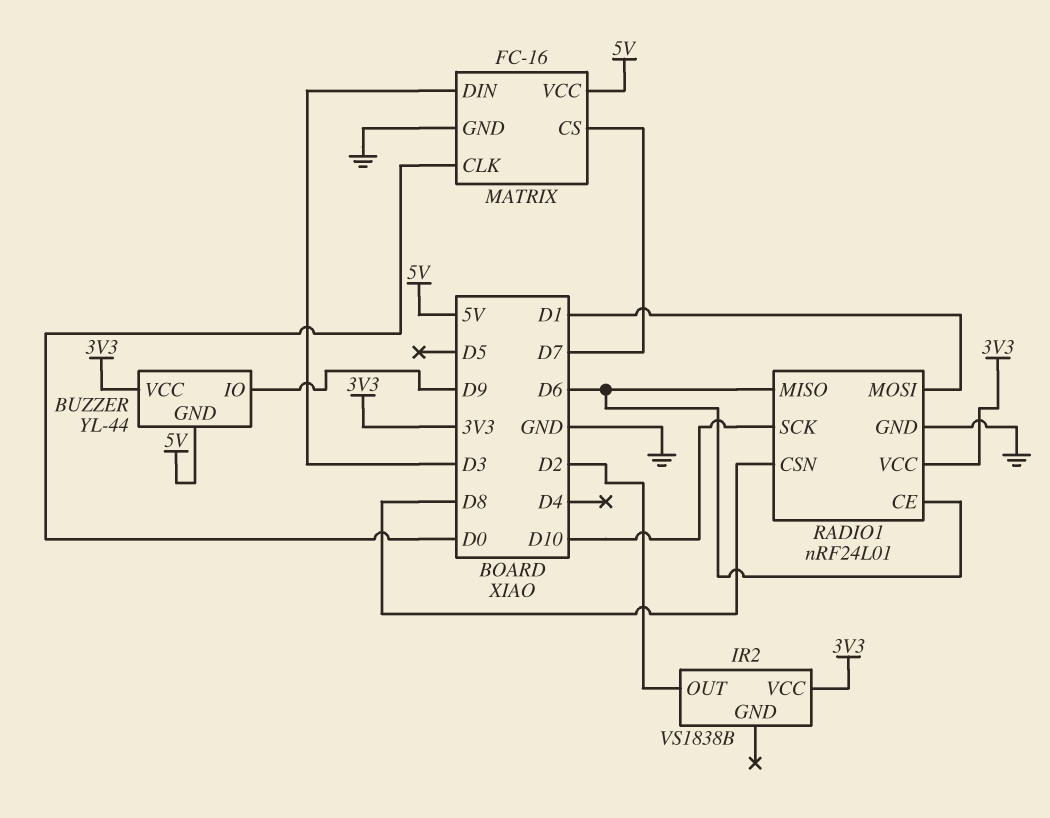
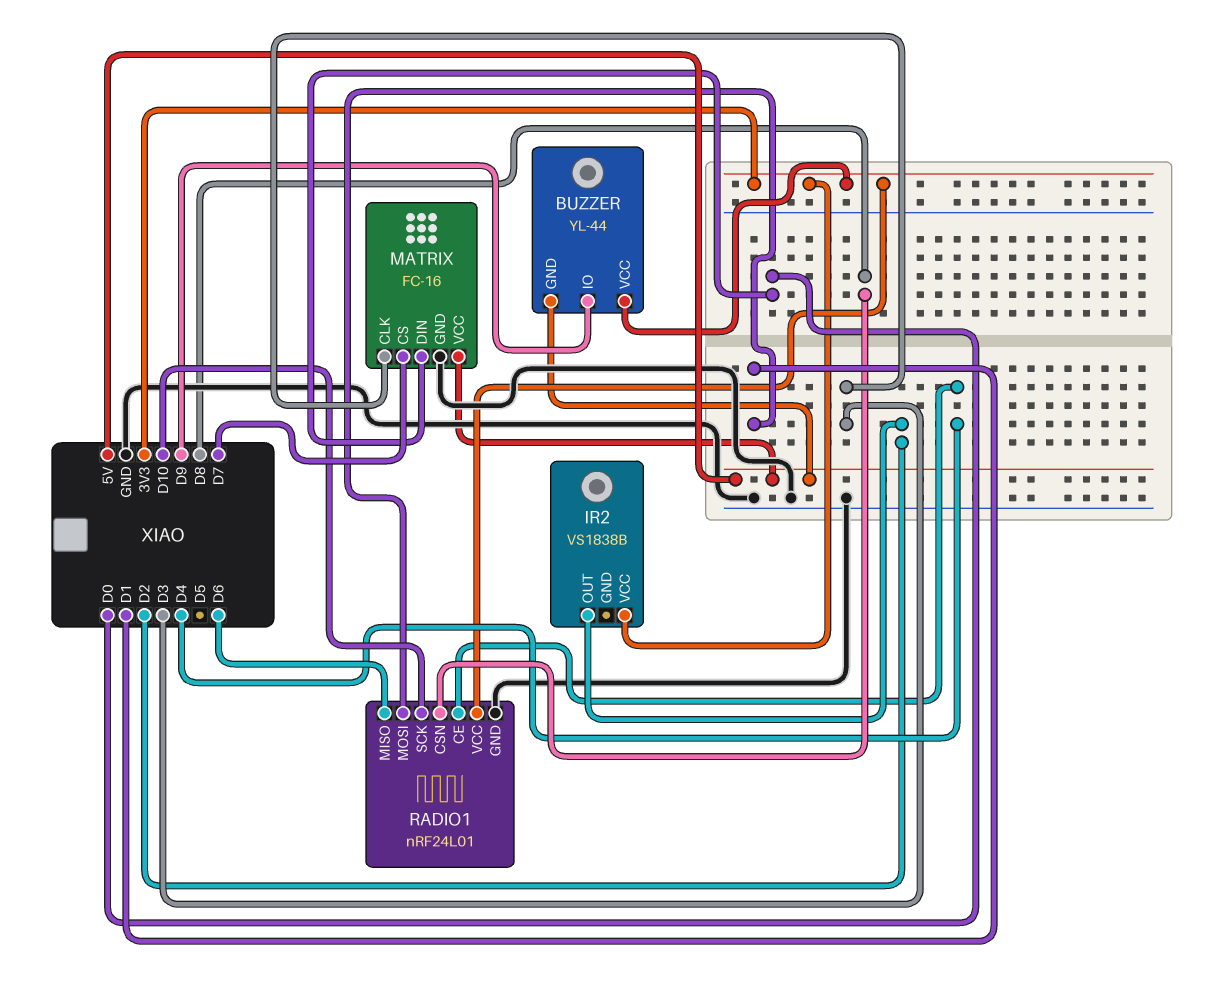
MATRIX pin CLK: D0 -> D3
MATRIX pin DIN: D3 -> D0
RADIO1 pin CE: D6 -> D4

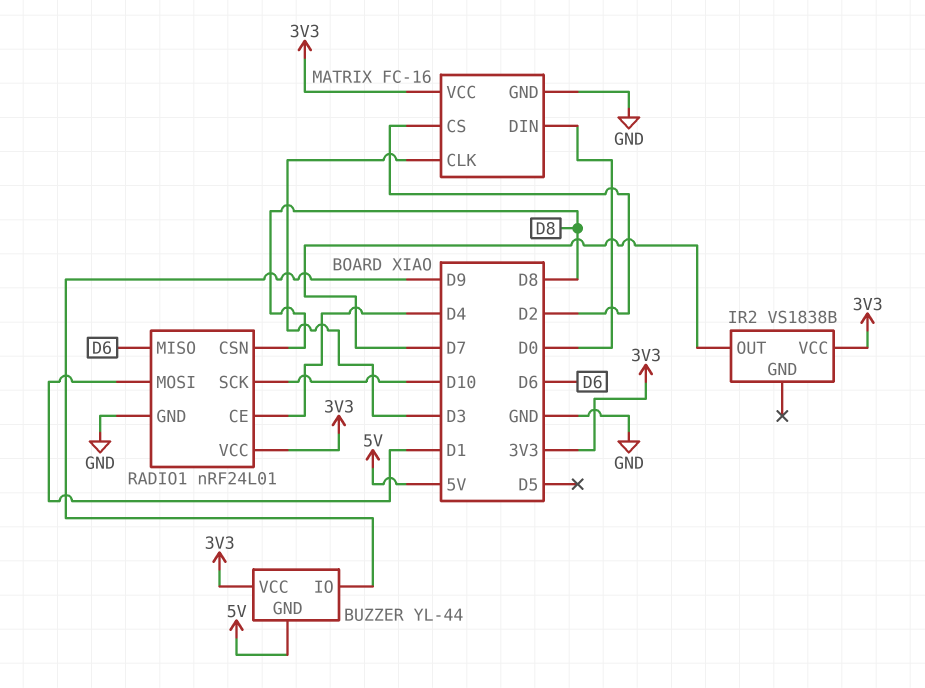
IR2 pin OUT: D2 -> D7
MATRIX pin CS: D7 -> D2
MATRIX pin VCC: 5V -> 3V3

